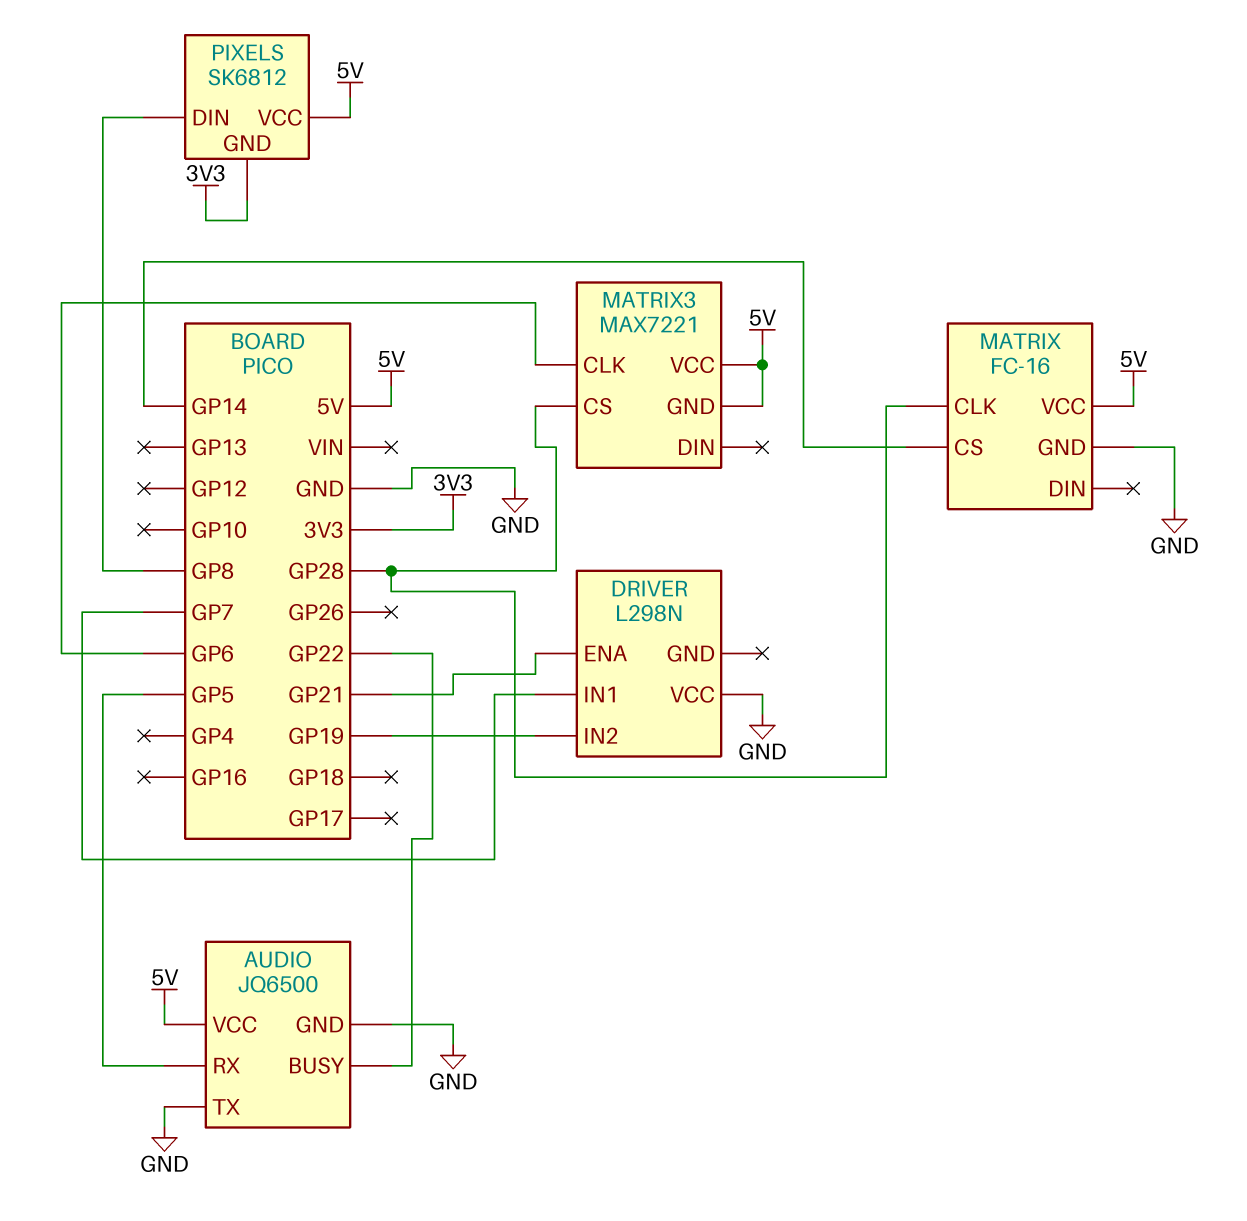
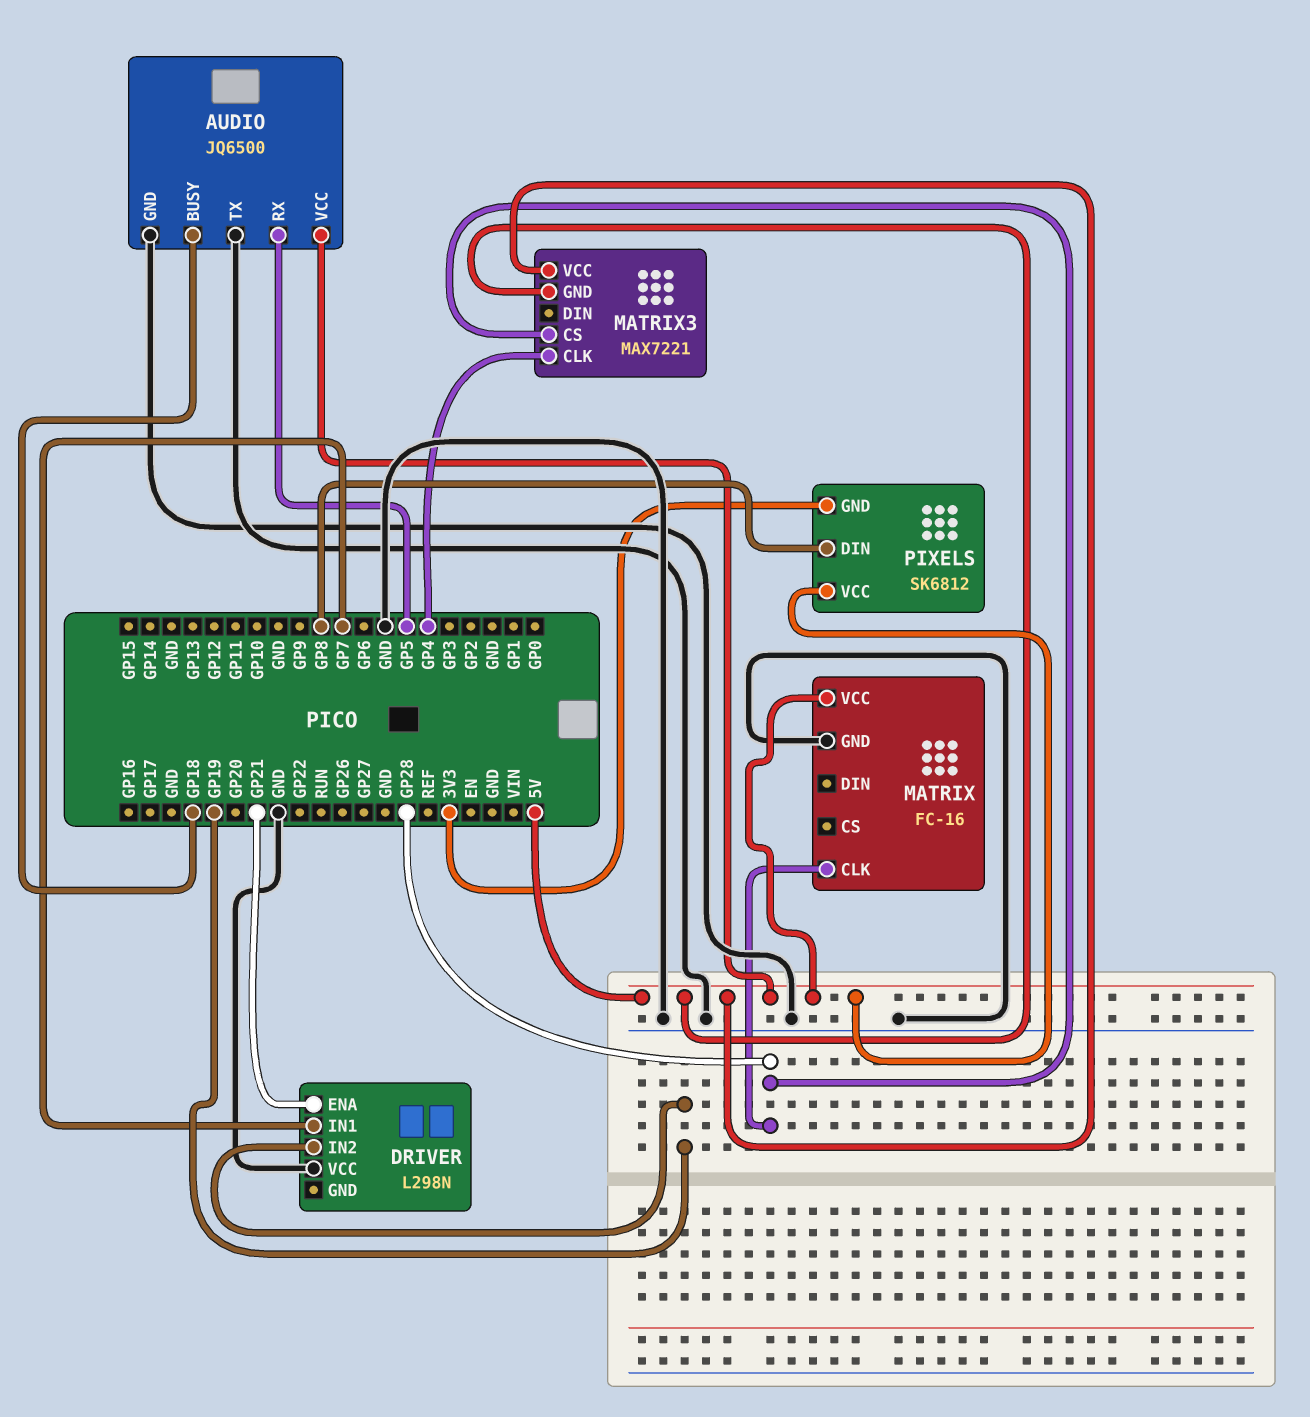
AUDIO pin BUSY: GP22 -> GP18
MATRIX pin CS: GP14 -> none
MATRIX3 pin CLK: GP6 -> GP4

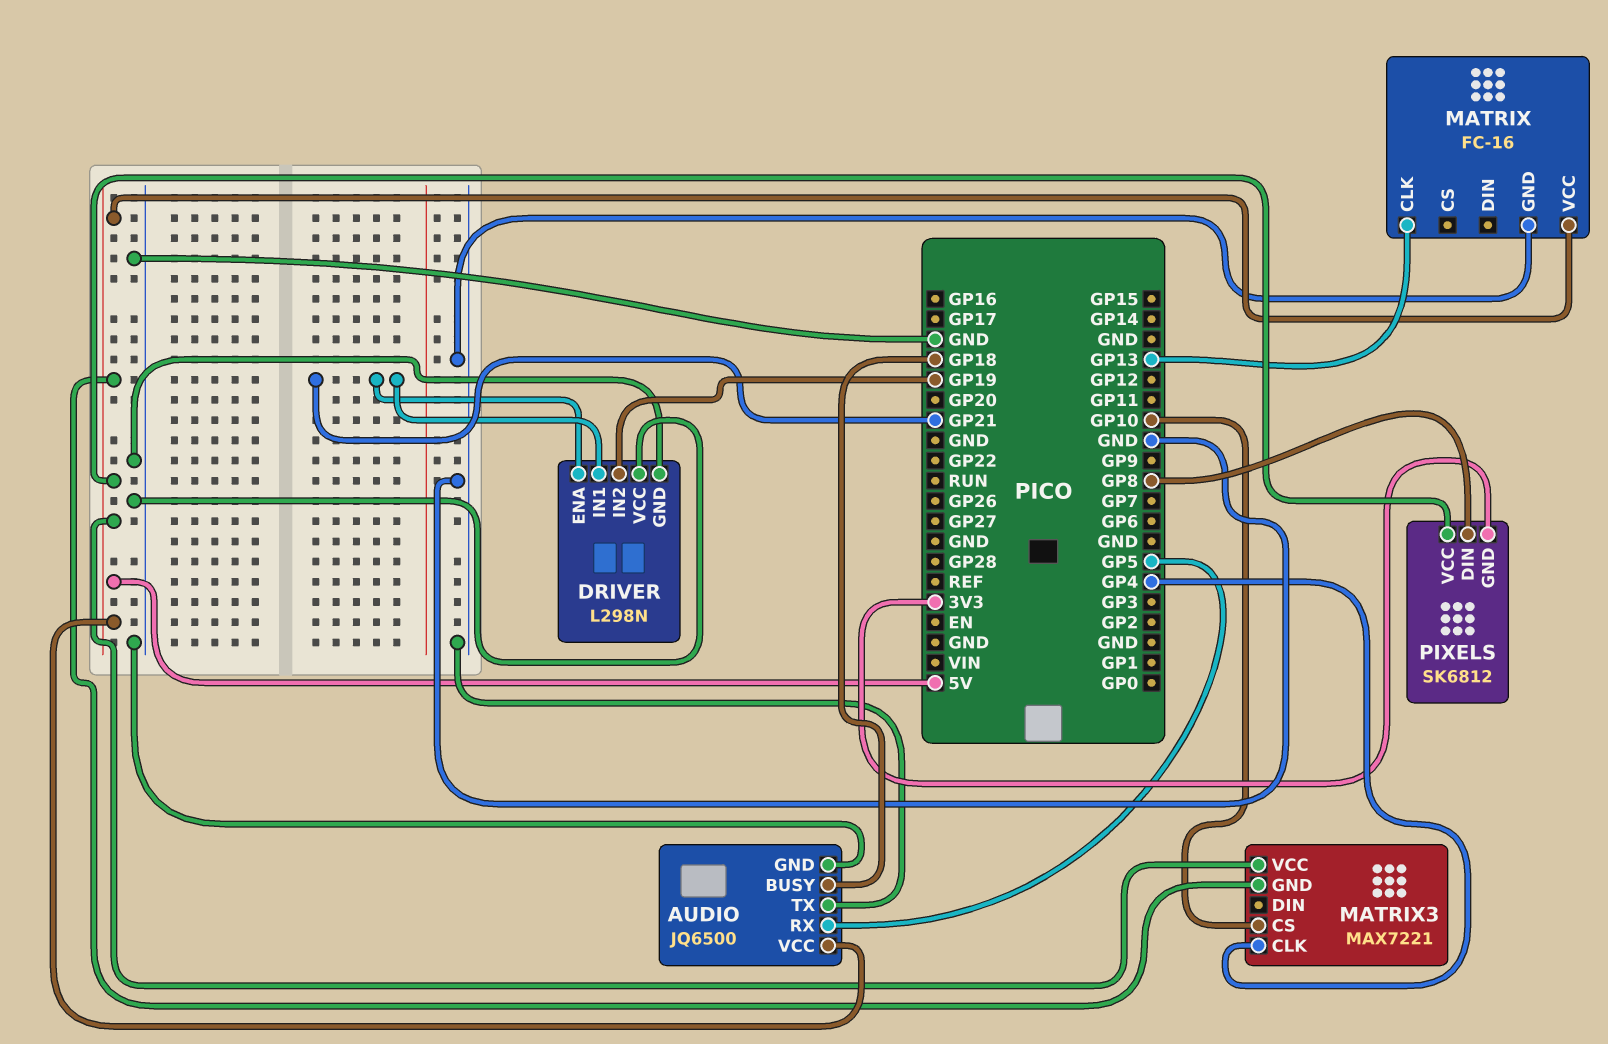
DRIVER pin GND: none -> GND
DRIVER pin IN1: GP7 -> GP21
MATRIX pin CLK: GP28 -> GP13
MATRIX3 pin CS: GP28 -> GP10

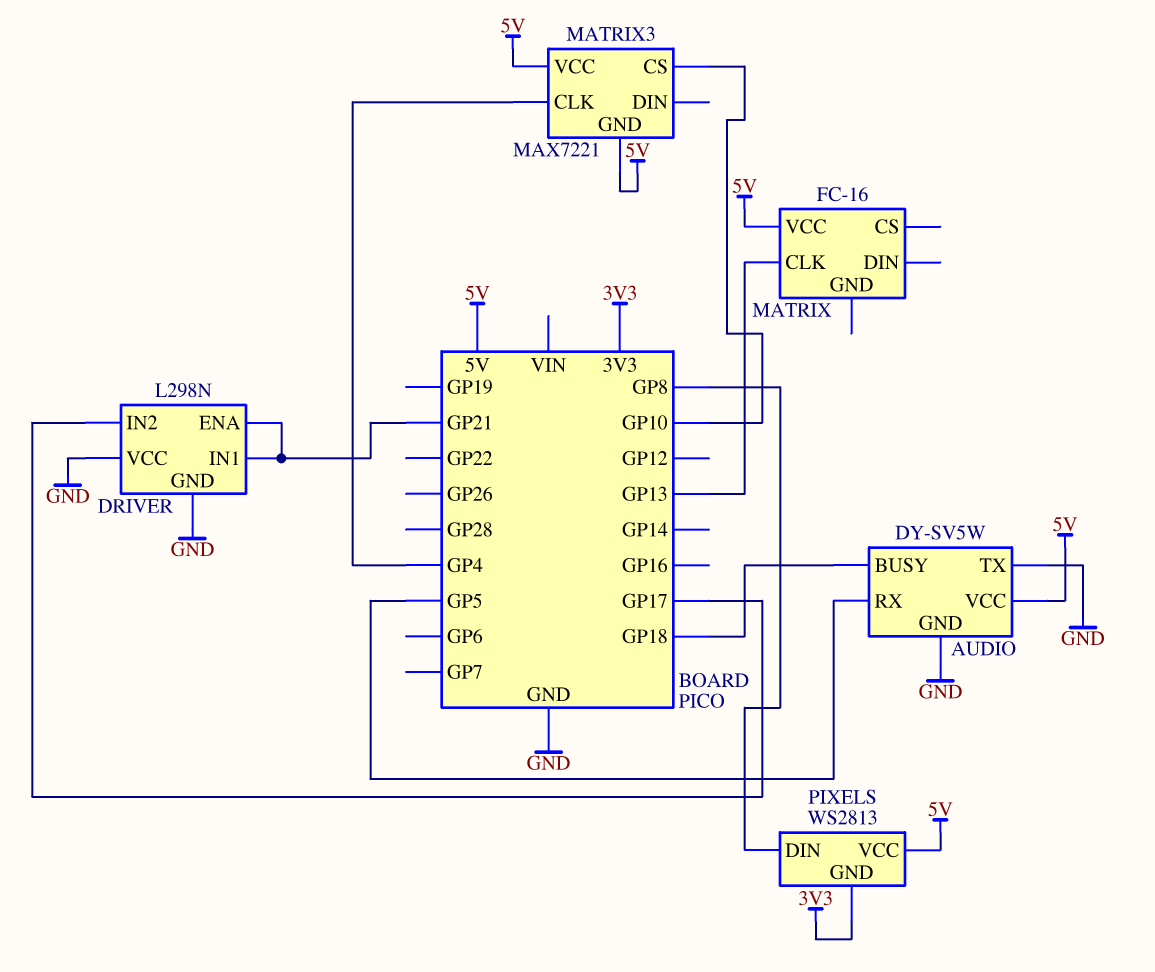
AUDIO: JQ6500 -> DY-SV5W
DRIVER pin IN2: GP19 -> GP17
MATRIX pin GND: GND -> none
PIXELS: SK6812 -> WS2813

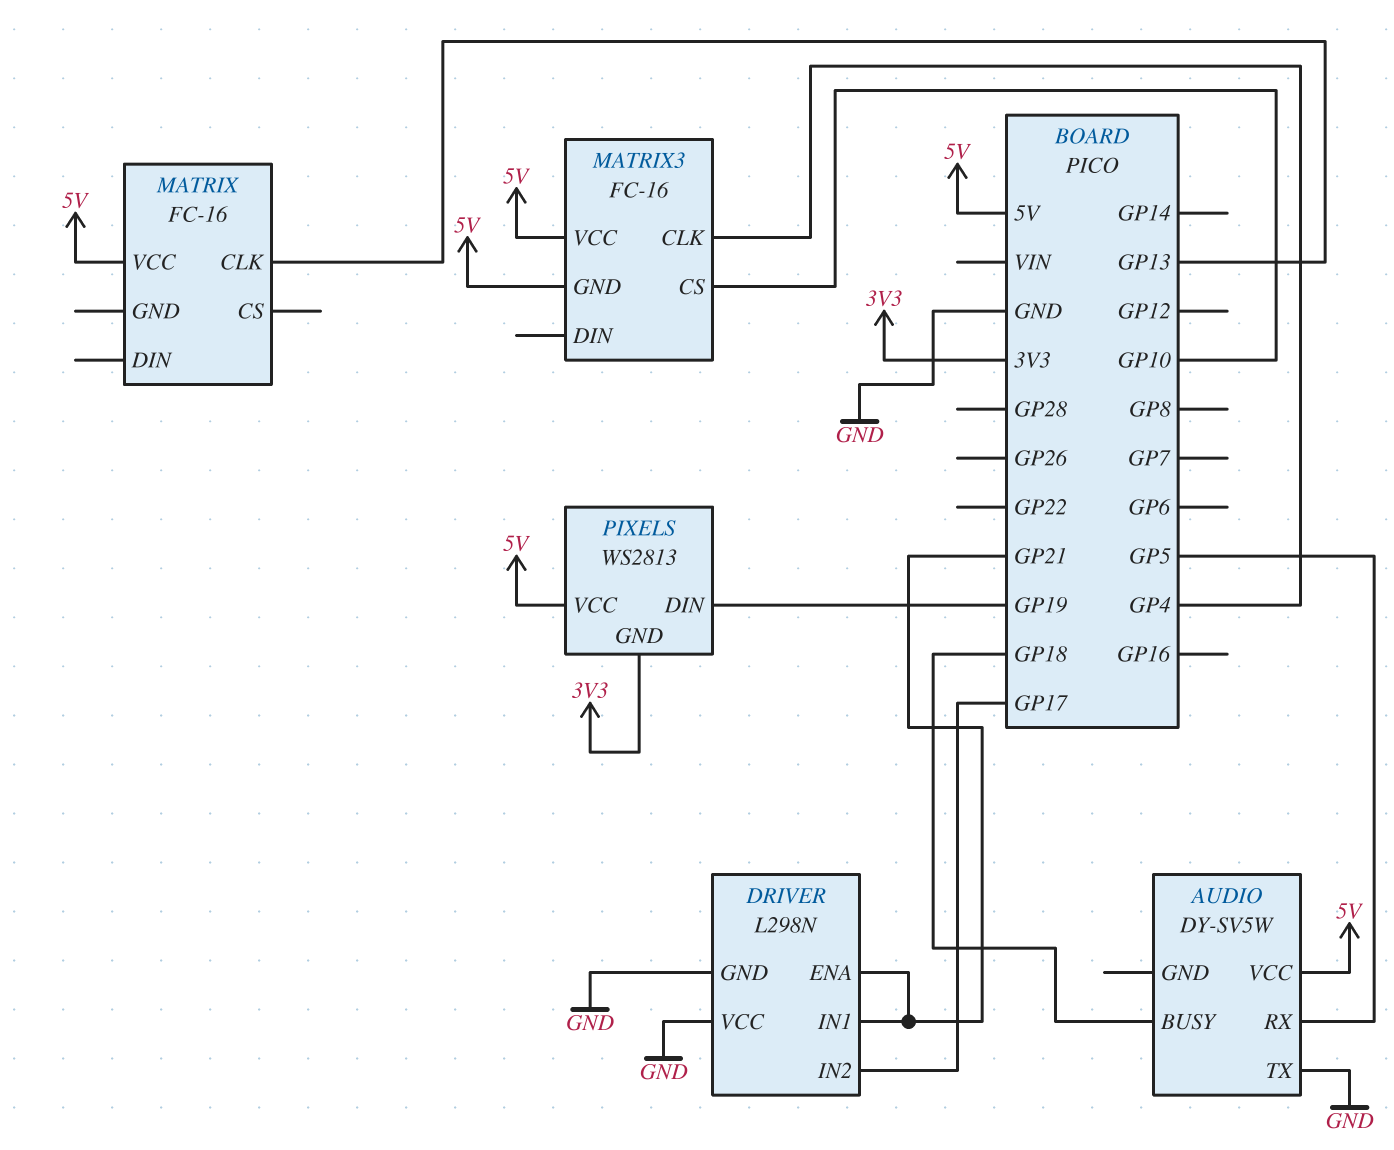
AUDIO pin GND: GND -> none
MATRIX3: MAX7221 -> FC-16
PIXELS pin DIN: GP8 -> GP19

